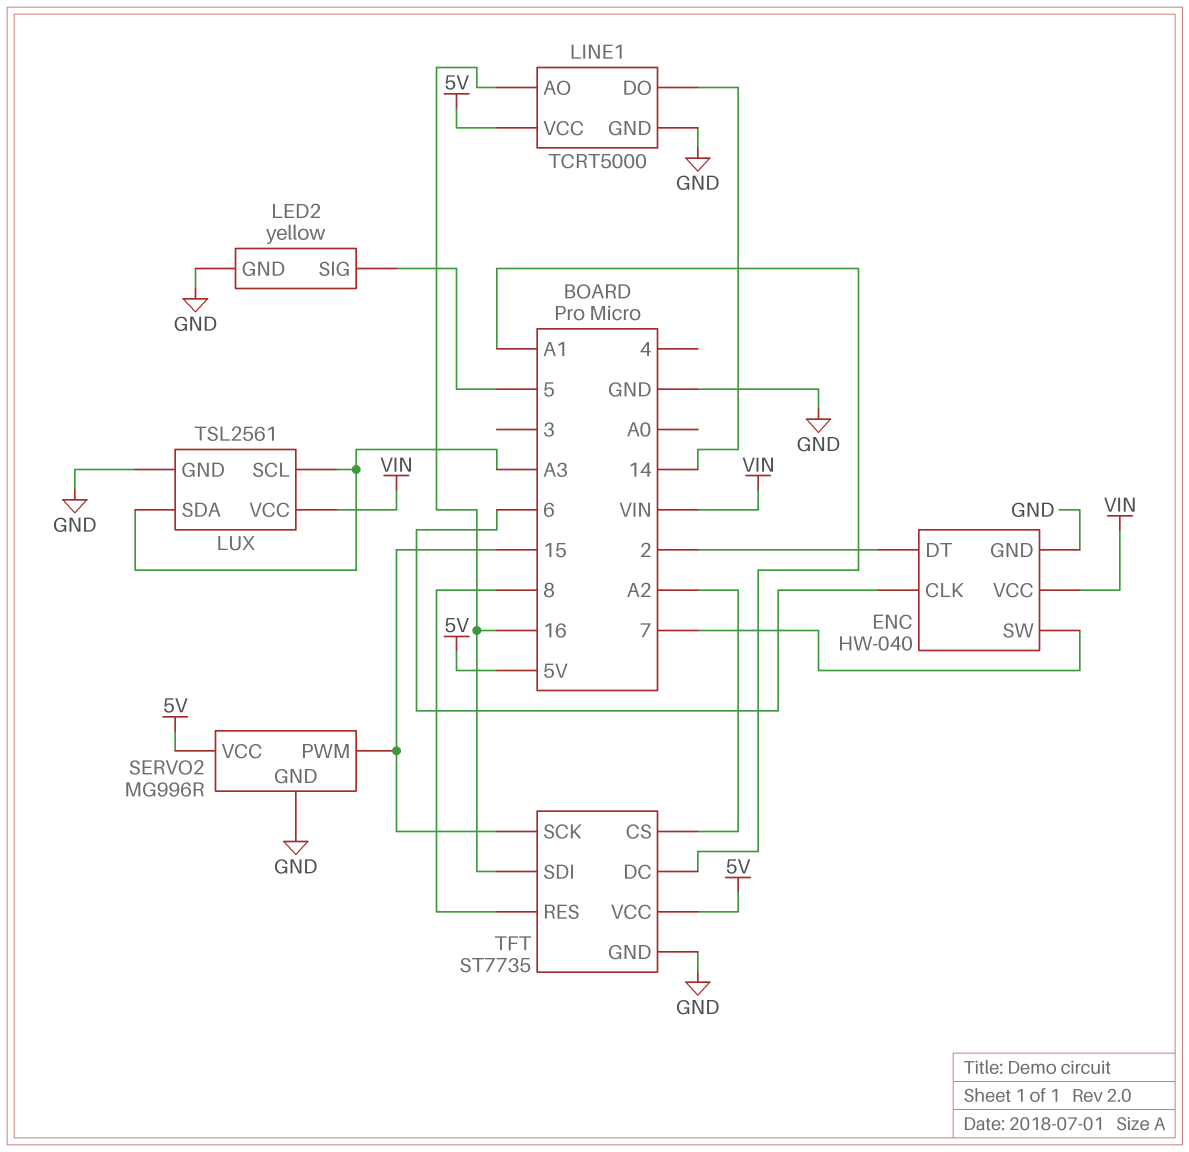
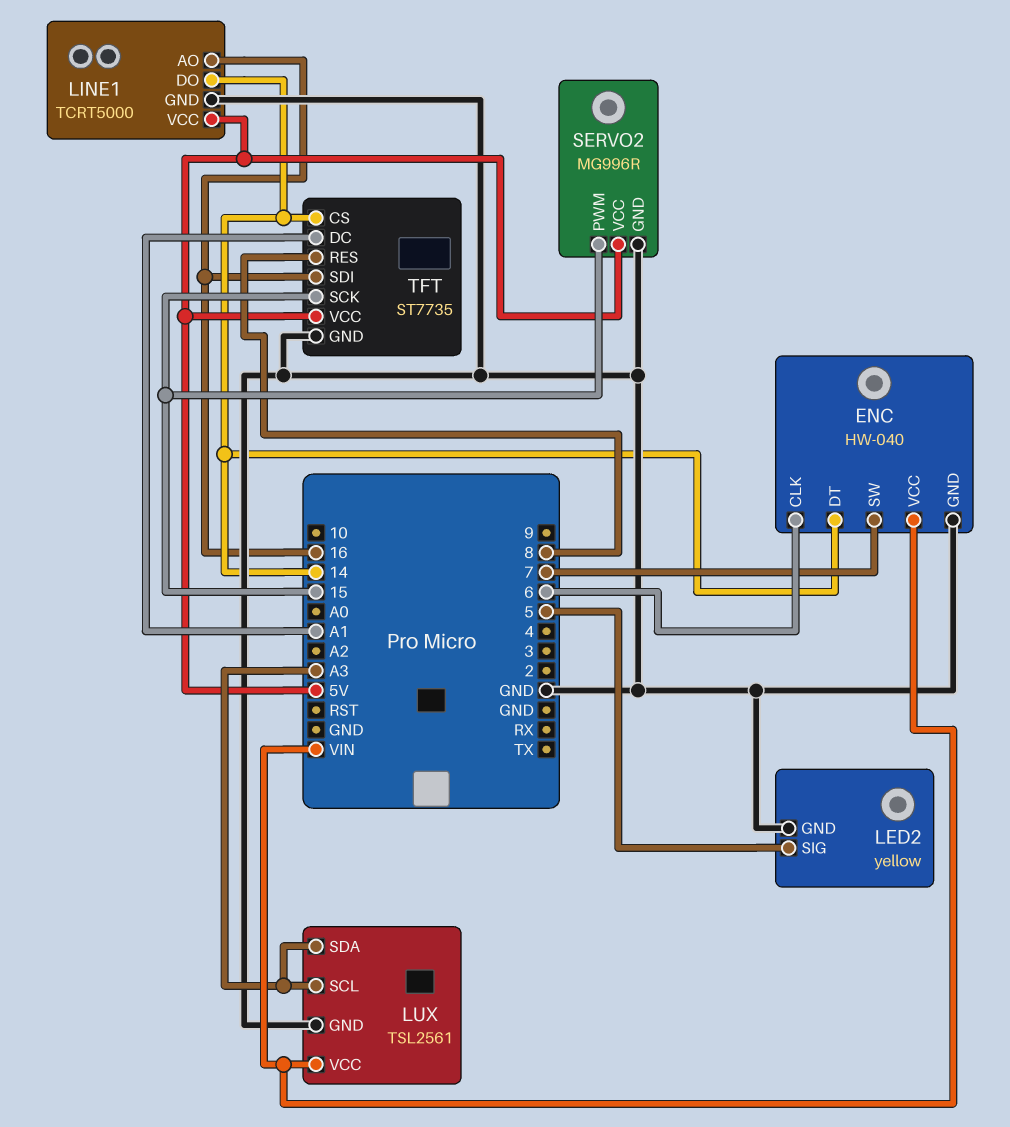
ENC pin DT: 2 -> 14
TFT pin CS: A2 -> 14

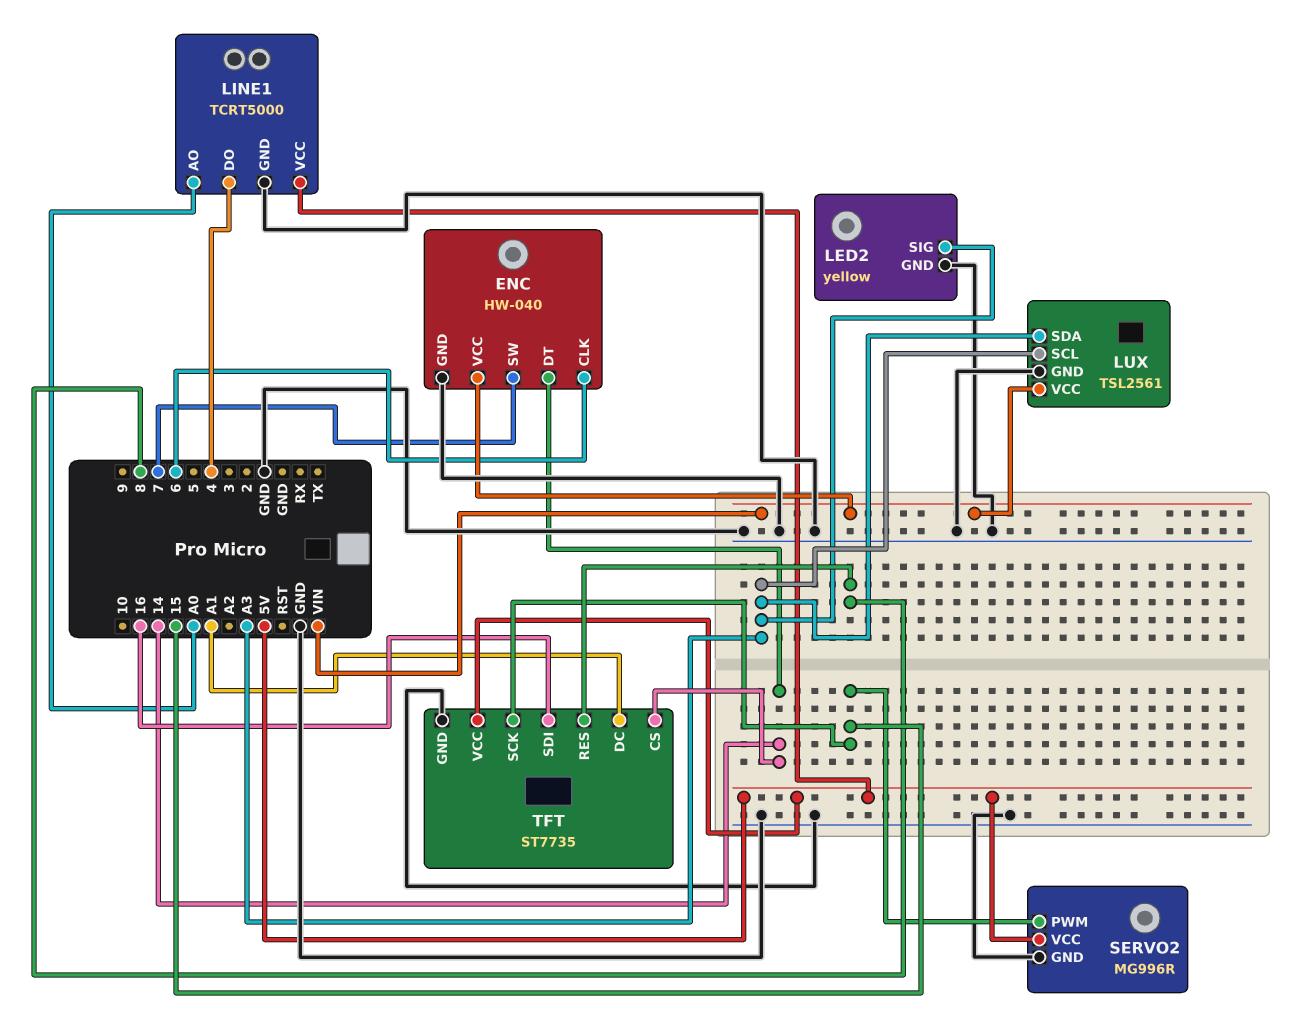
LED2 pin SIG: 5 -> A3
LINE1 pin AO: 16 -> A0
LINE1 pin DO: 14 -> 4

